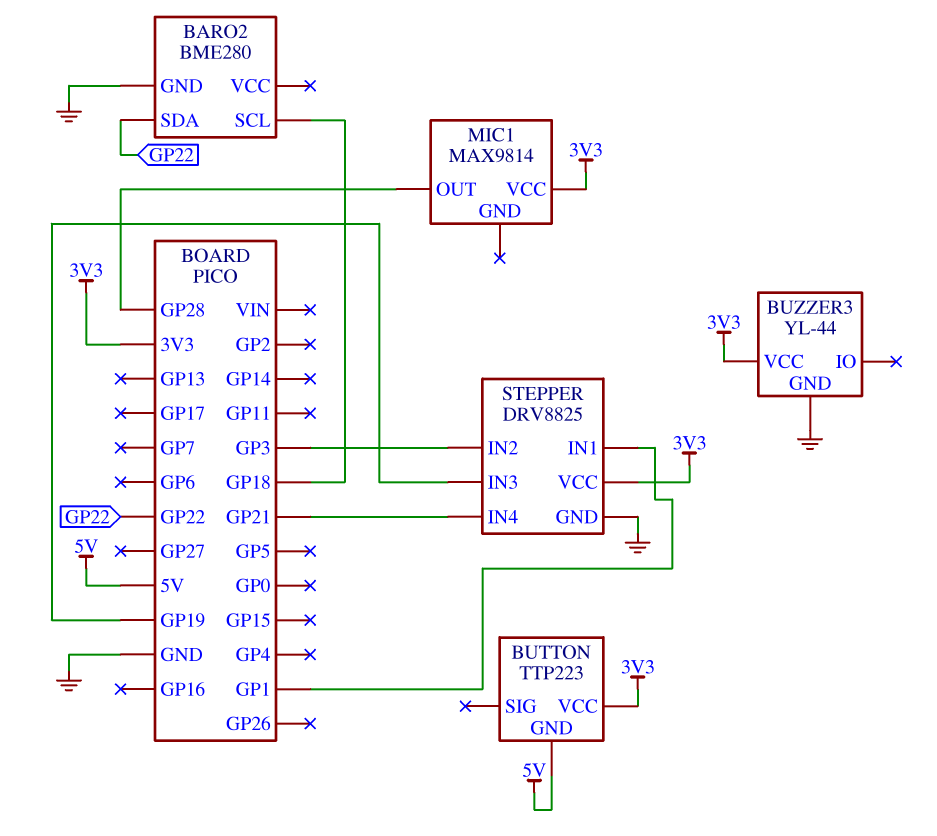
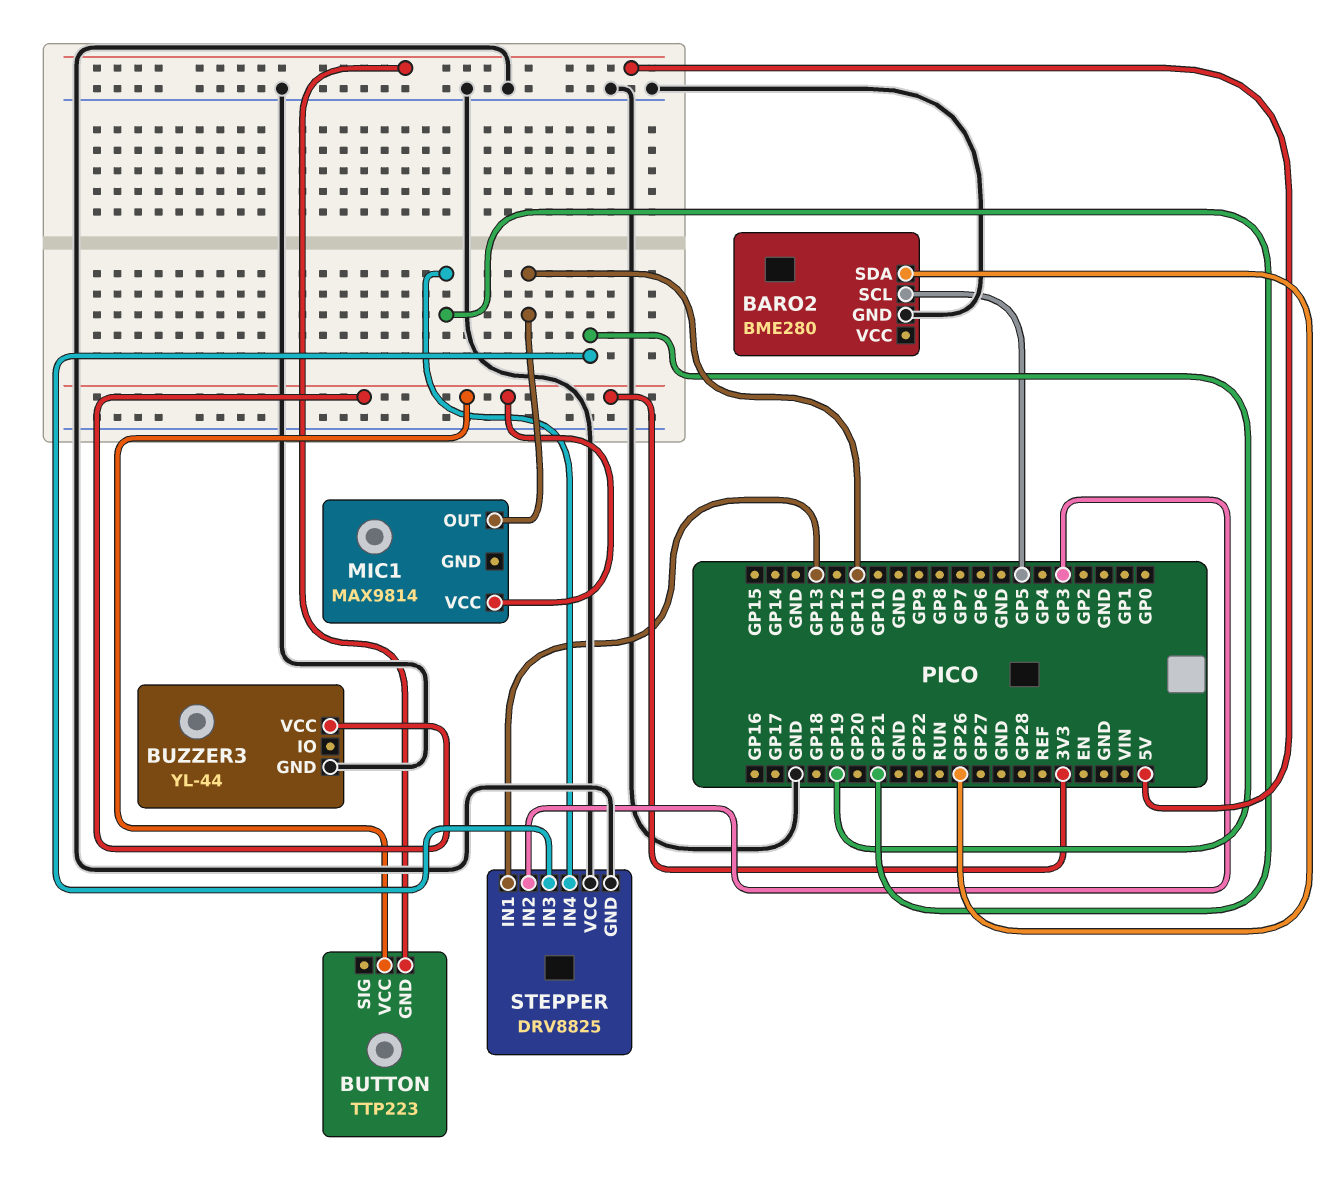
BARO2 pin SCL: GP18 -> GP5
BARO2 pin SDA: GP22 -> GP26
MIC1 pin OUT: GP28 -> GP11
STEPPER pin IN1: GP1 -> GP13
STEPPER pin VCC: 3V3 -> GND

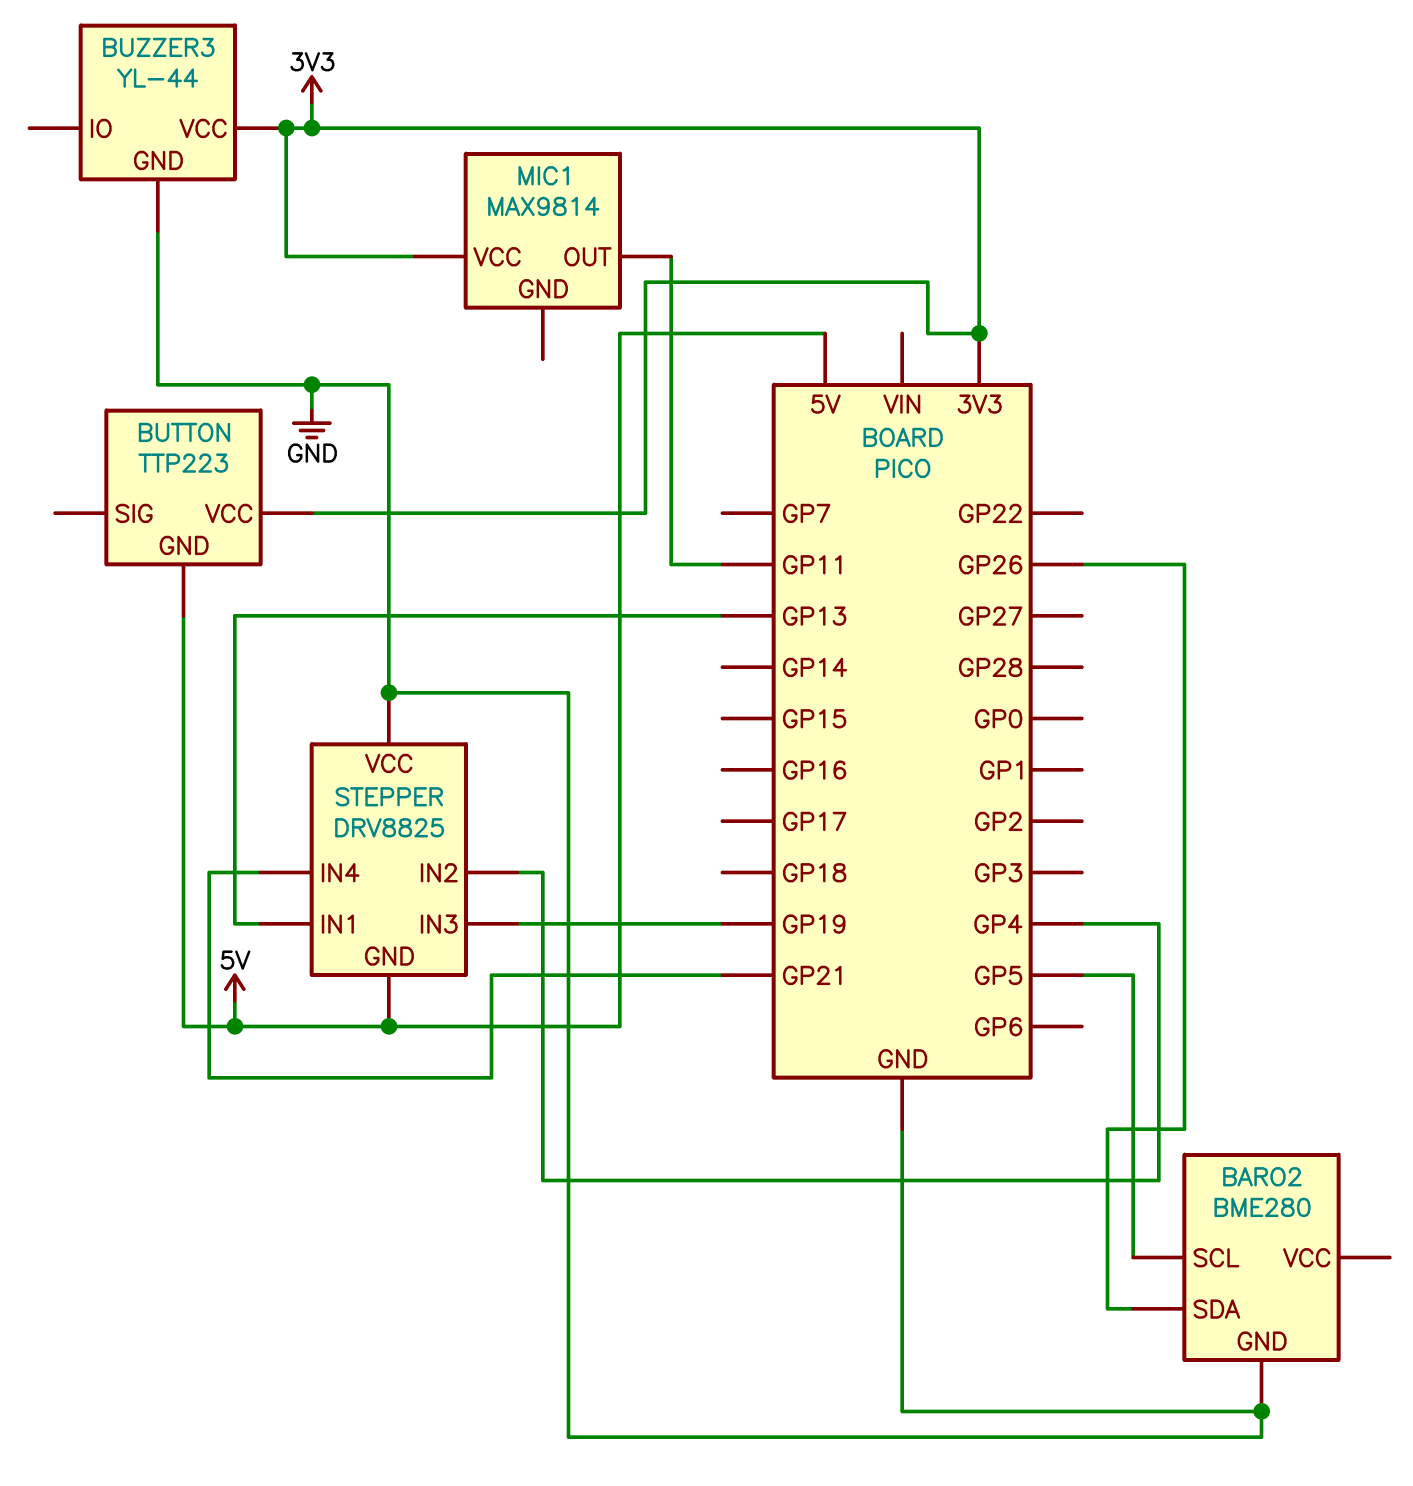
STEPPER pin GND: GND -> 5V
STEPPER pin IN2: GP3 -> GP4

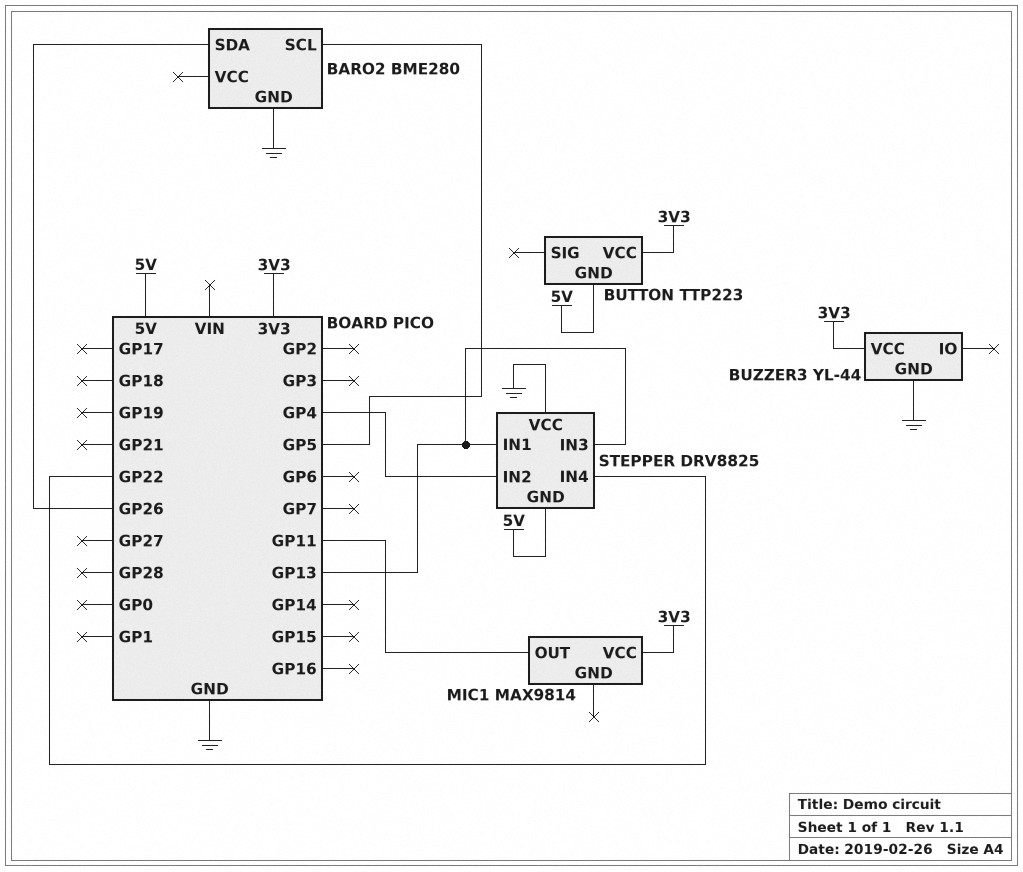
STEPPER pin IN3: GP19 -> GP13
STEPPER pin IN4: GP21 -> GP22

